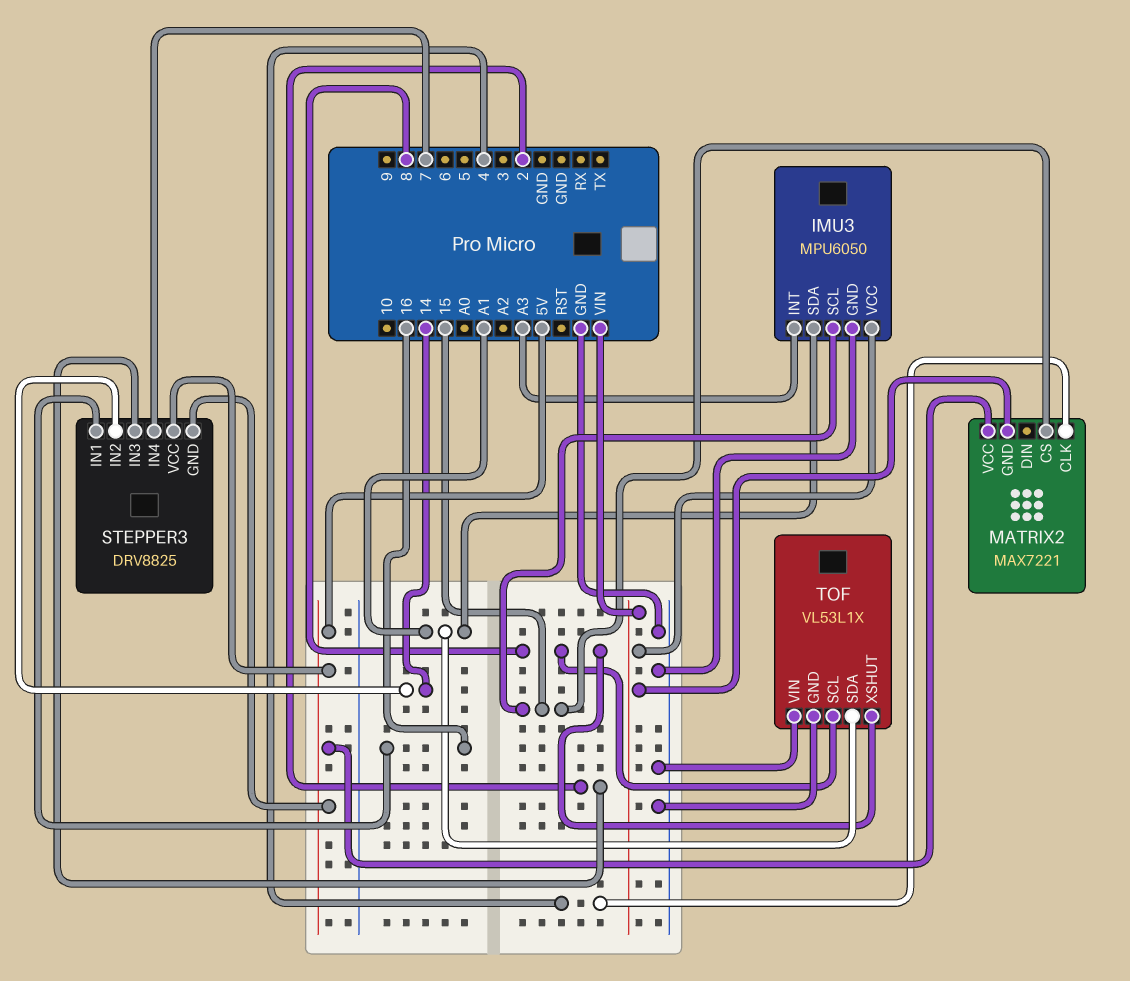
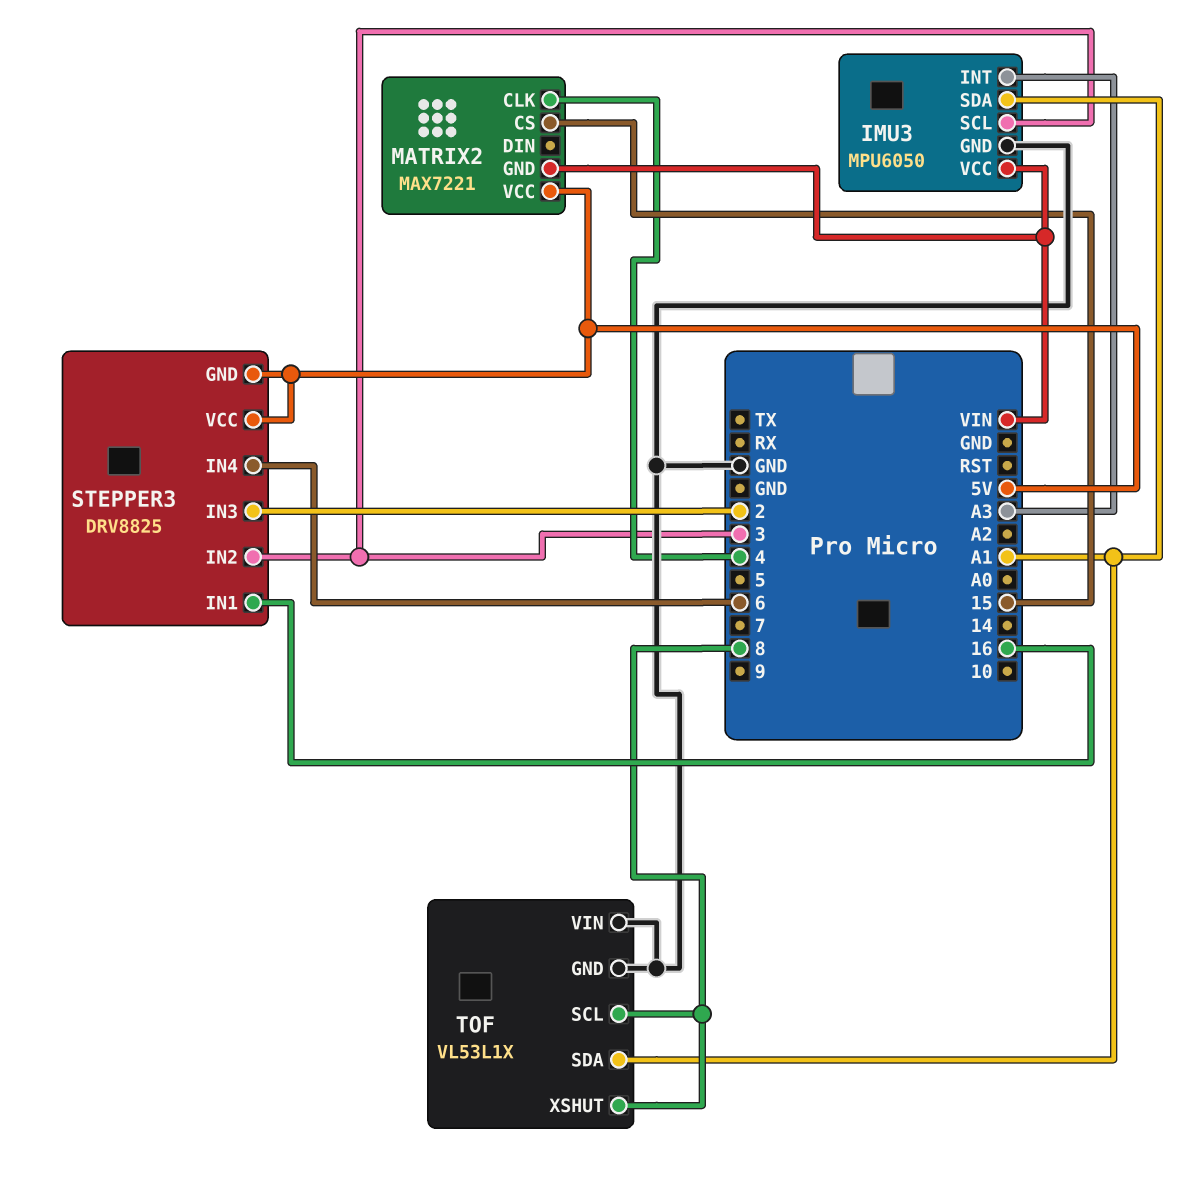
IMU3 pin SCL: 15 -> 3
STEPPER3 pin IN2: 14 -> 3
STEPPER3 pin IN4: 7 -> 6

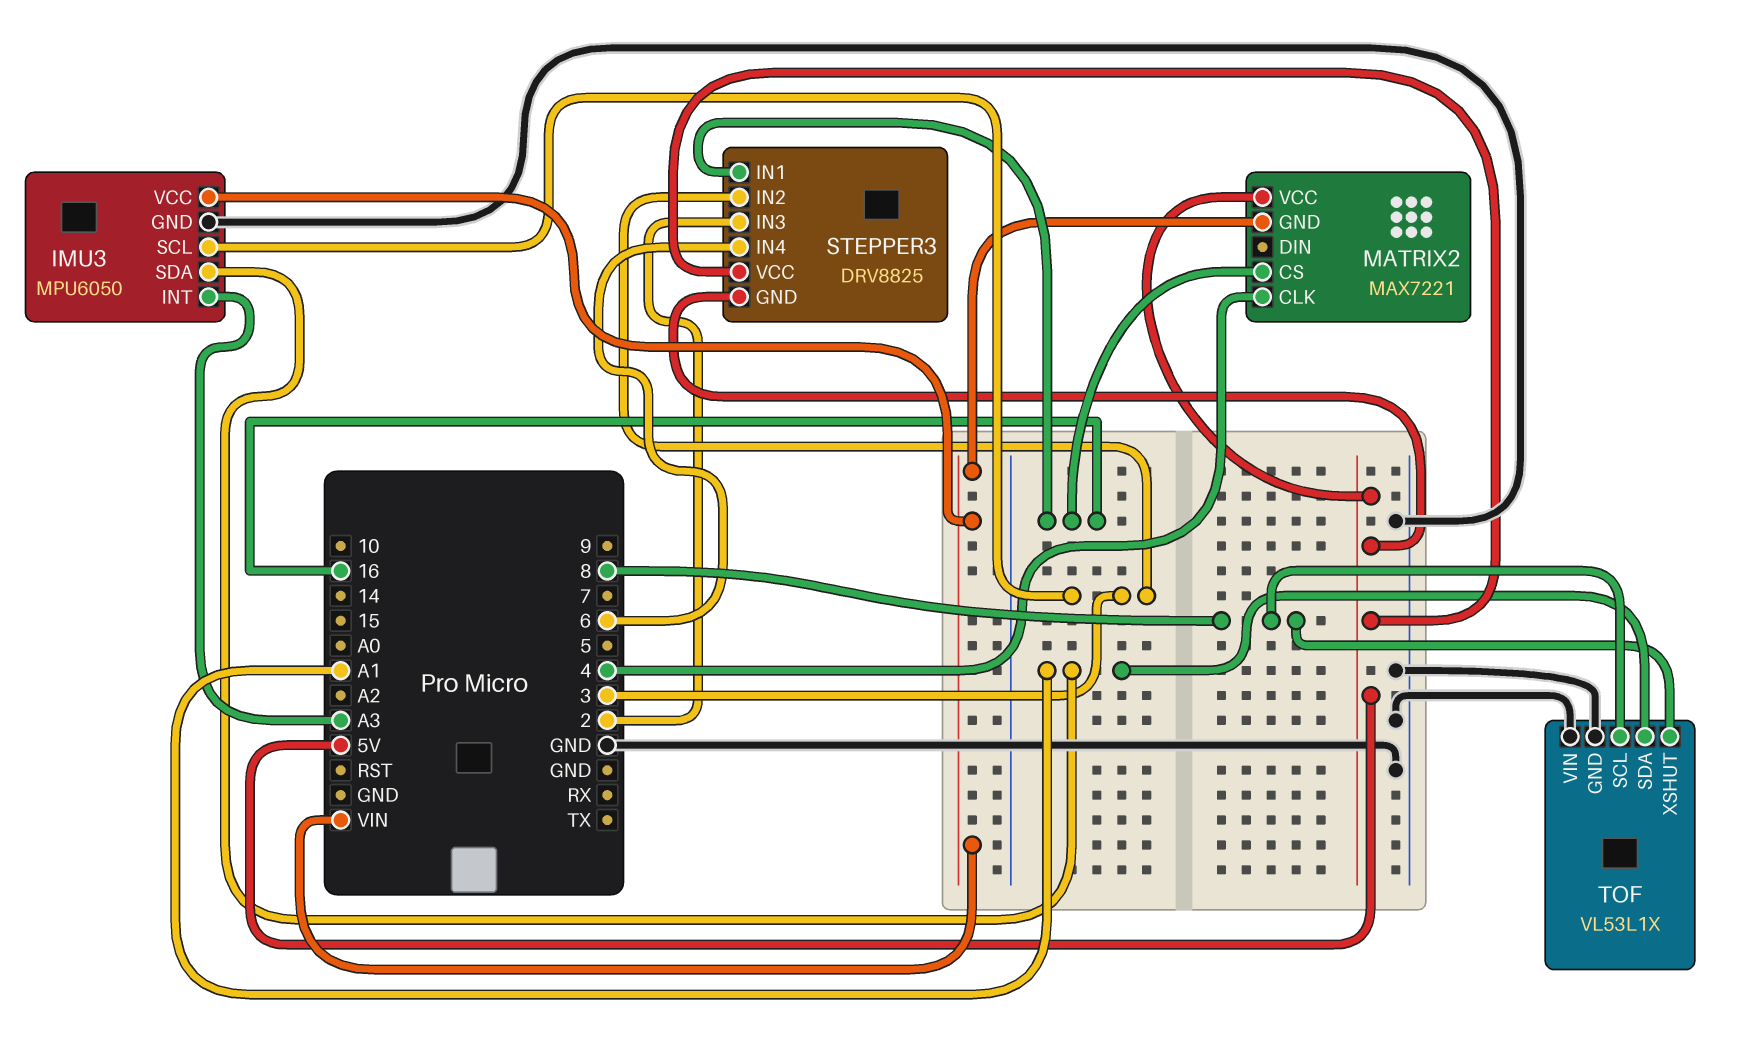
MATRIX2 pin CS: 15 -> 16

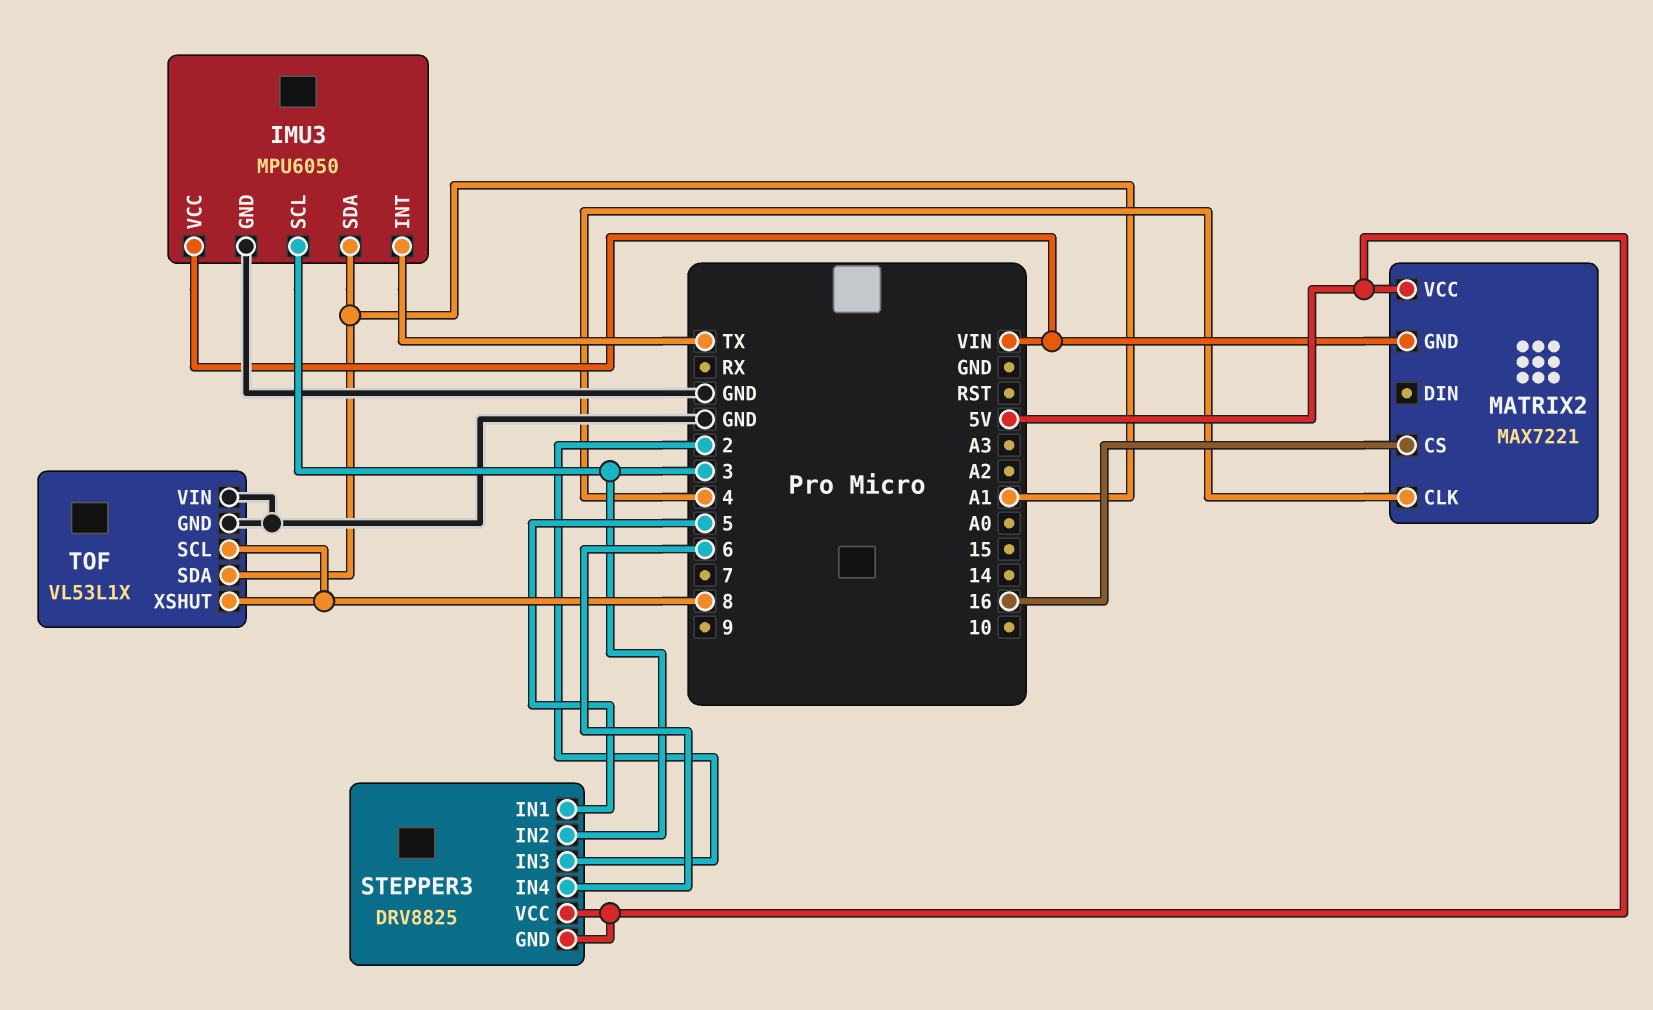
IMU3 pin INT: A3 -> TX
STEPPER3 pin IN1: 16 -> 5

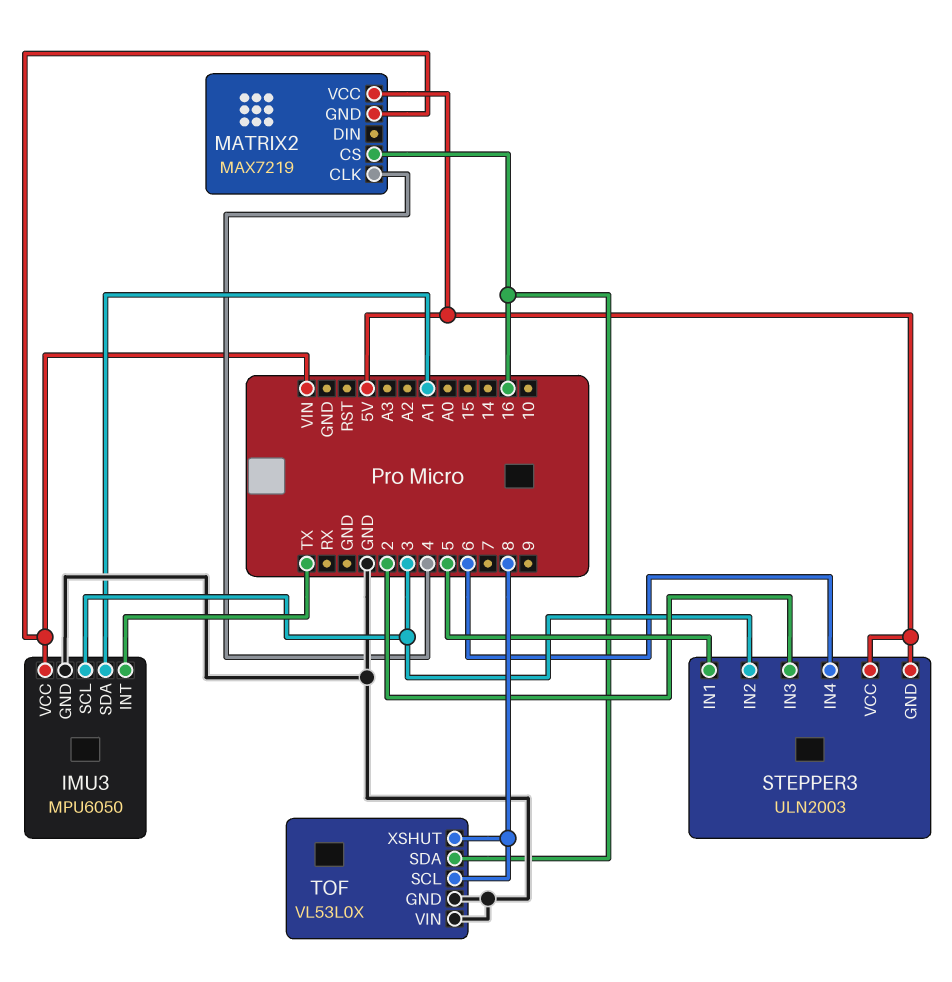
MATRIX2: MAX7221 -> MAX7219
STEPPER3: DRV8825 -> ULN2003
TOF: VL53L1X -> VL53L0X
TOF pin SDA: A1 -> 16

